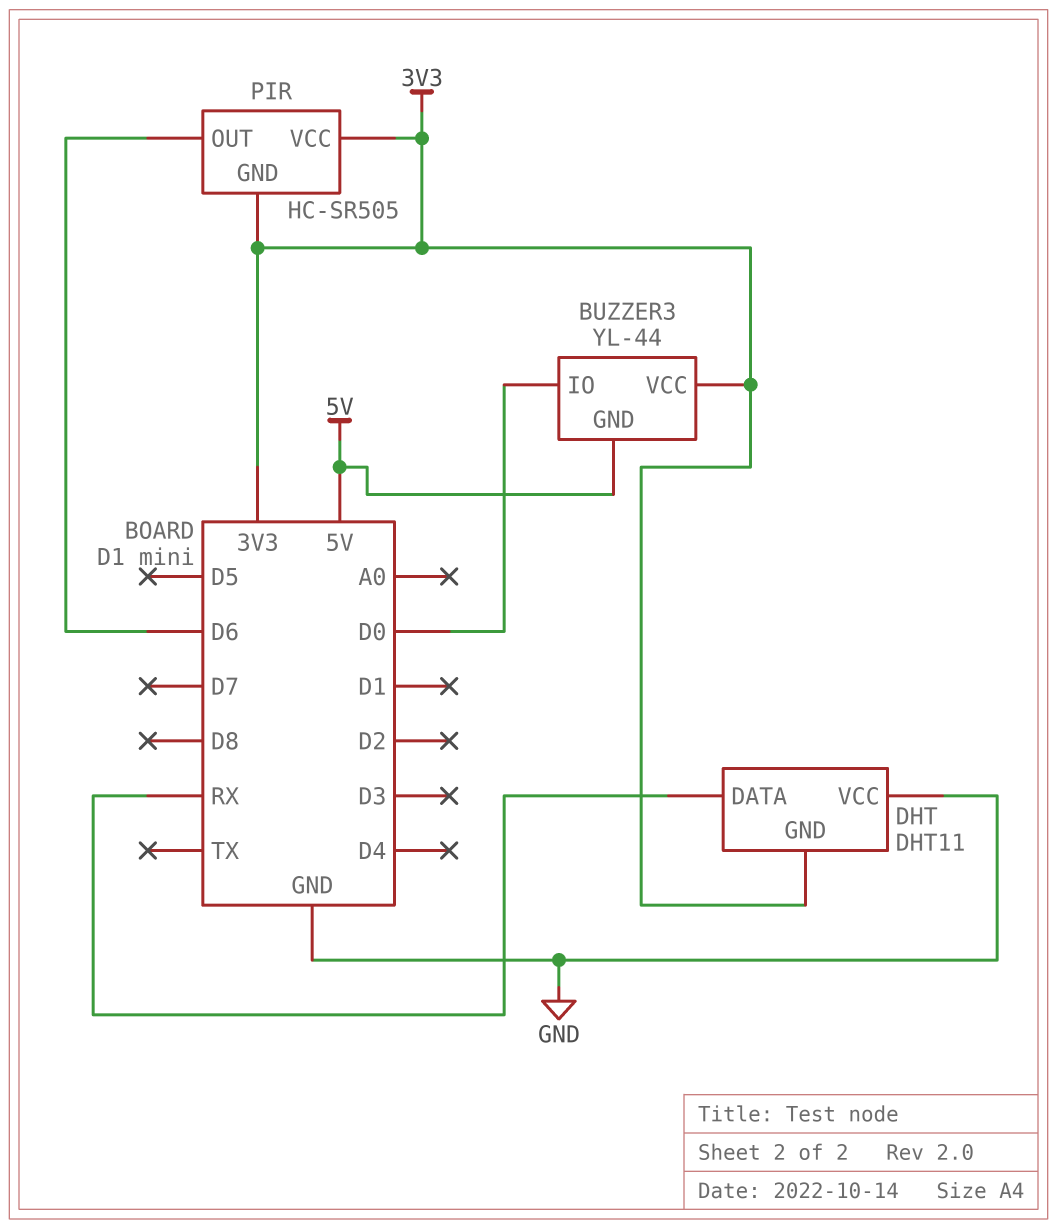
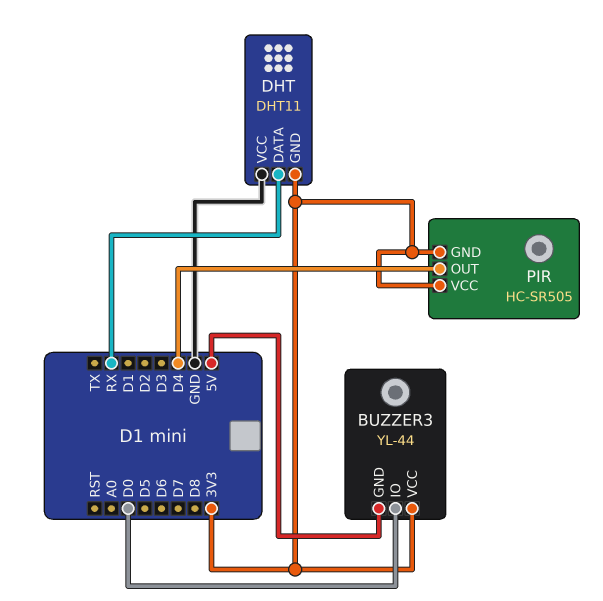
PIR pin OUT: D6 -> D4

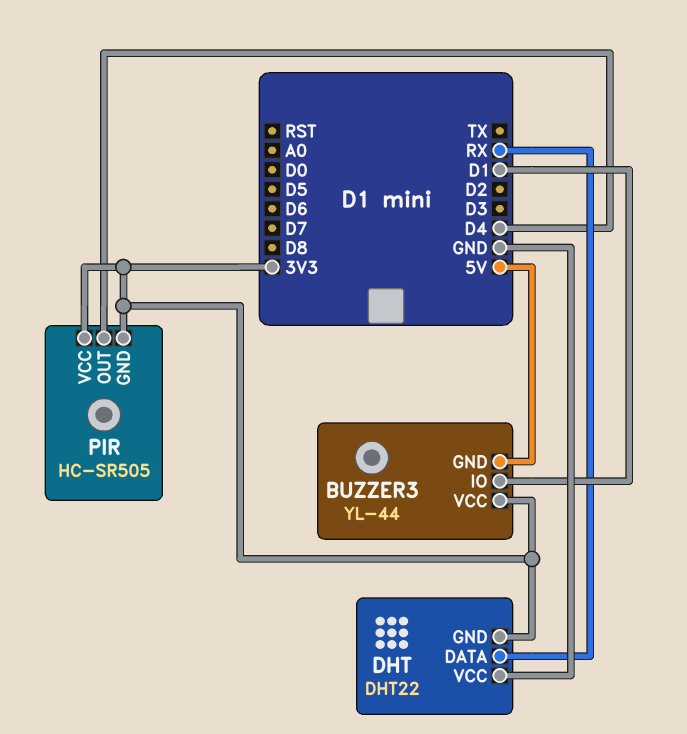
BUZZER3 pin IO: D0 -> D1
DHT: DHT11 -> DHT22

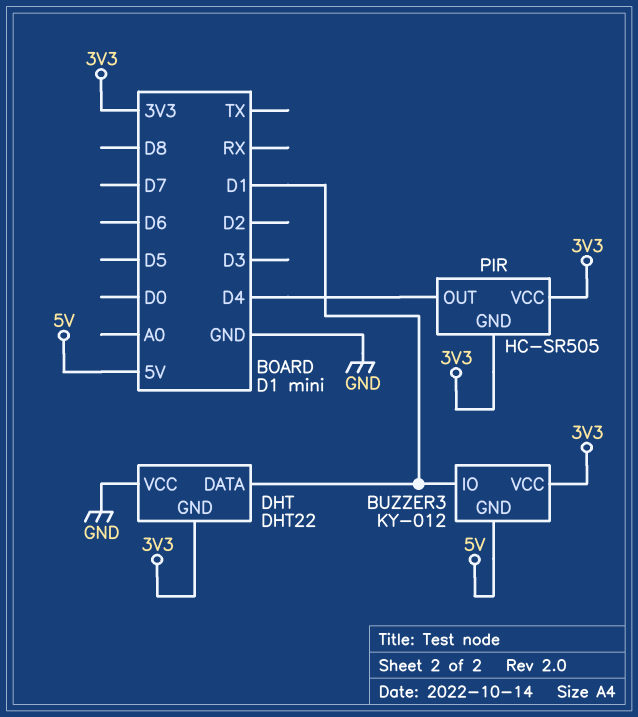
BUZZER3: YL-44 -> KY-012
DHT pin DATA: RX -> D1

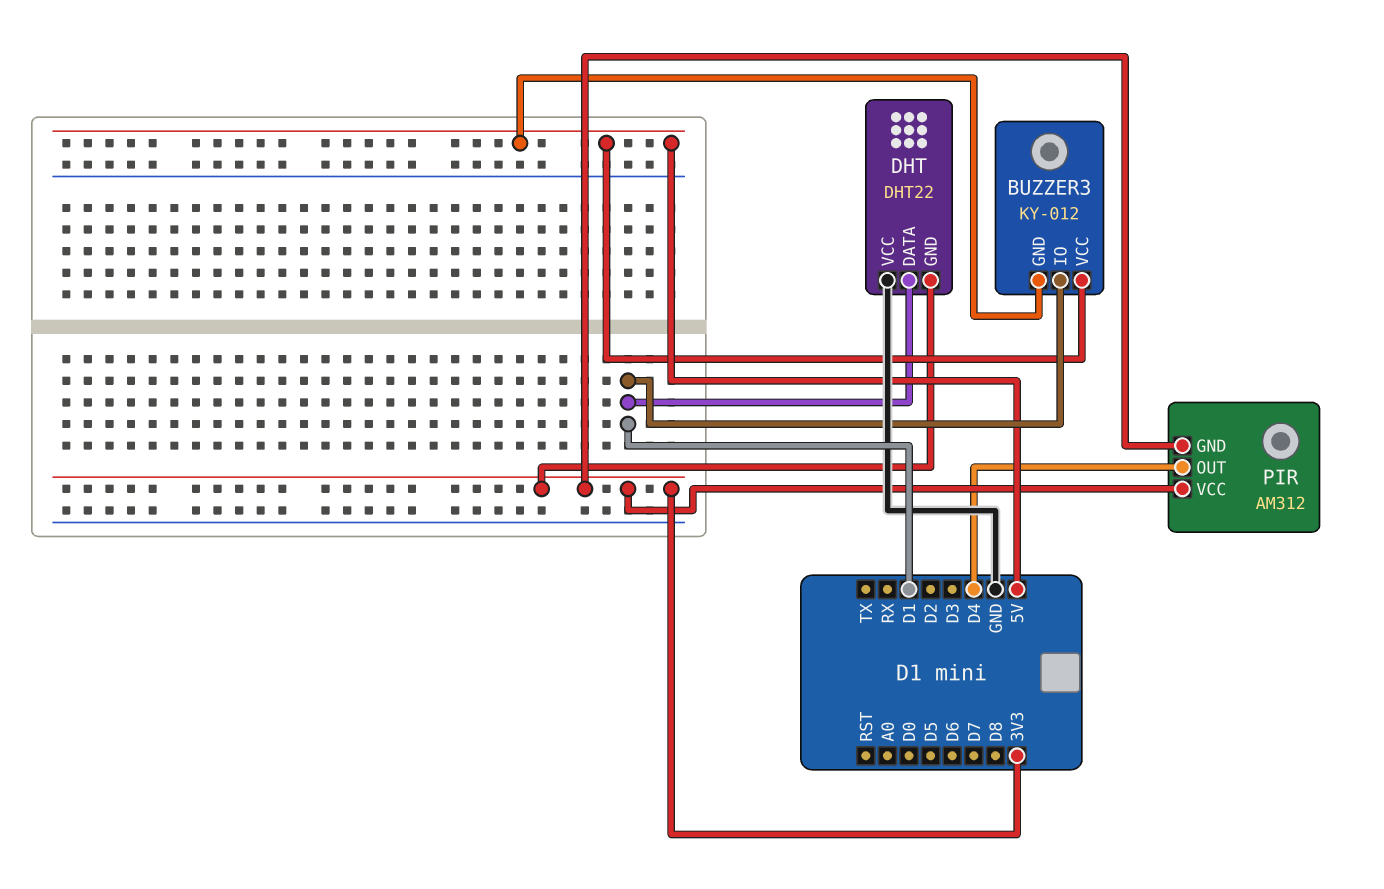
BUZZER3 pin VCC: 3V3 -> 5V
PIR: HC-SR505 -> AM312

